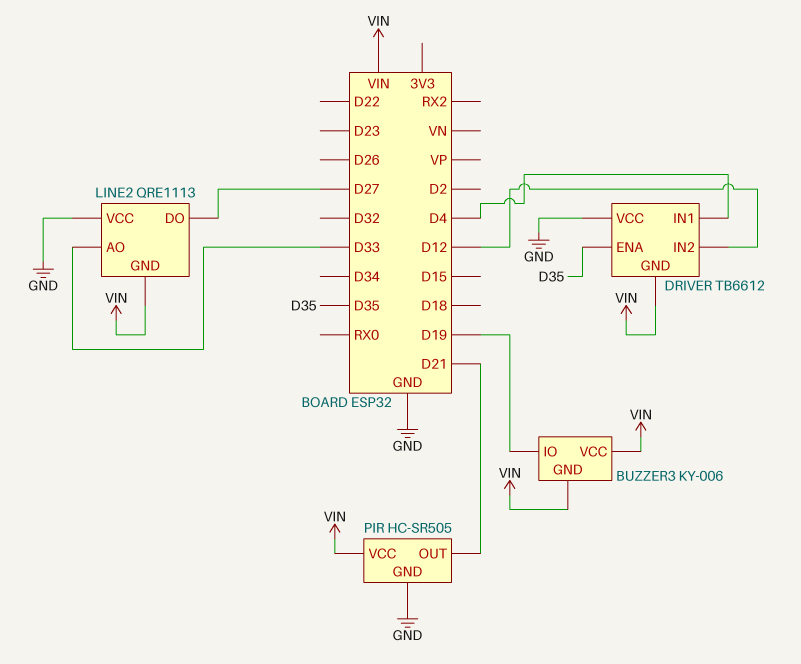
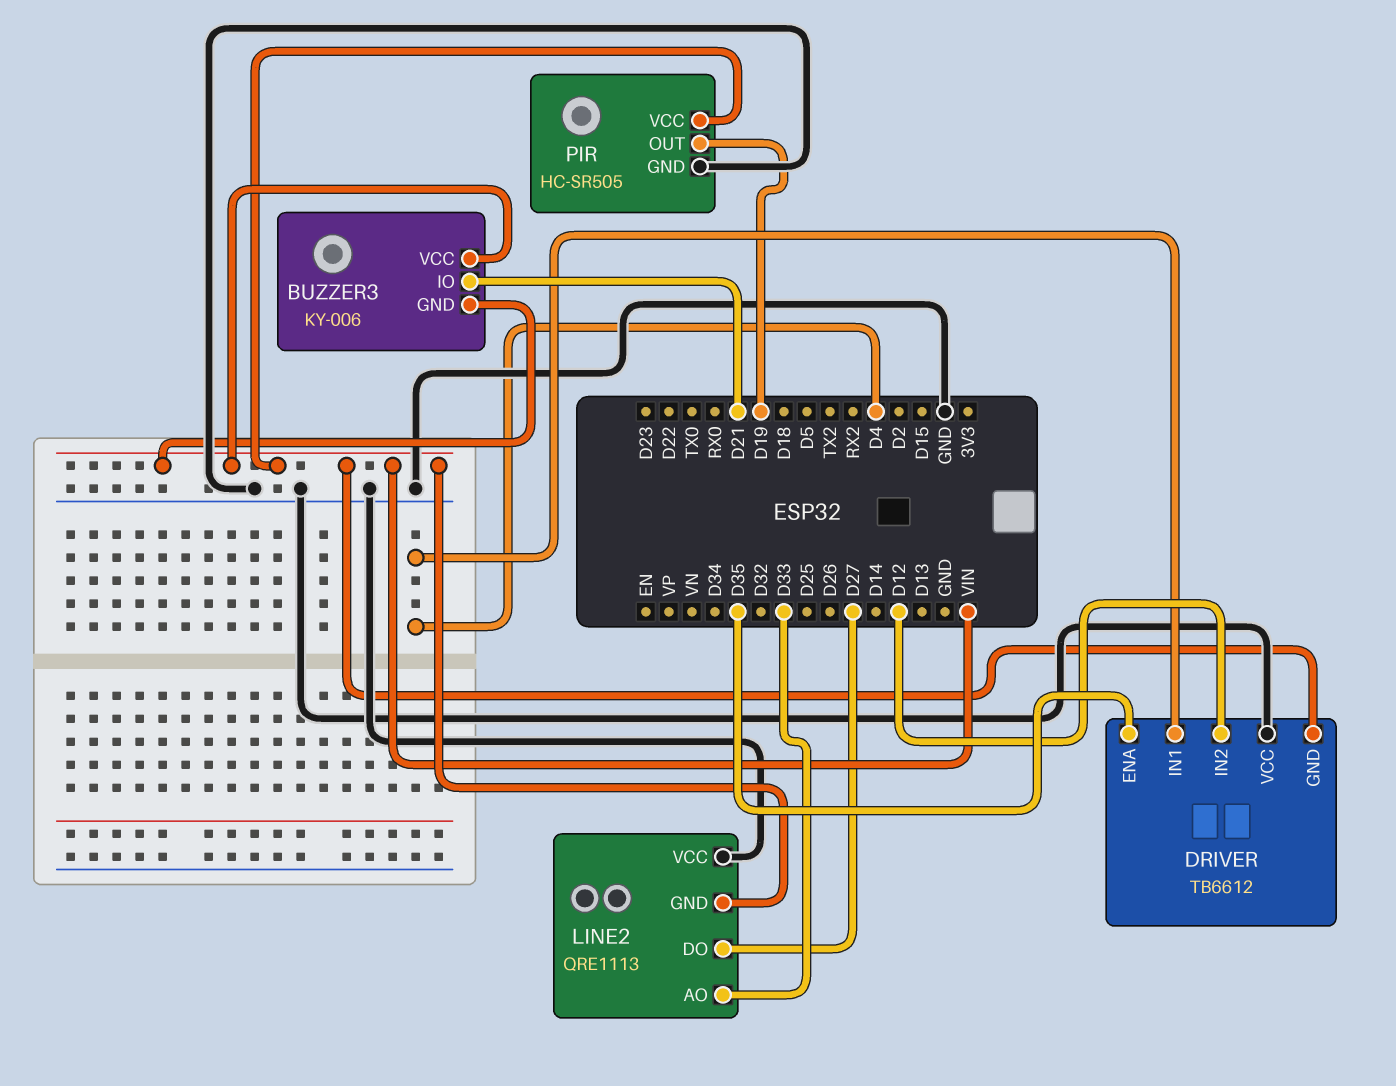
BUZZER3 pin IO: D19 -> D21
PIR pin OUT: D21 -> D19

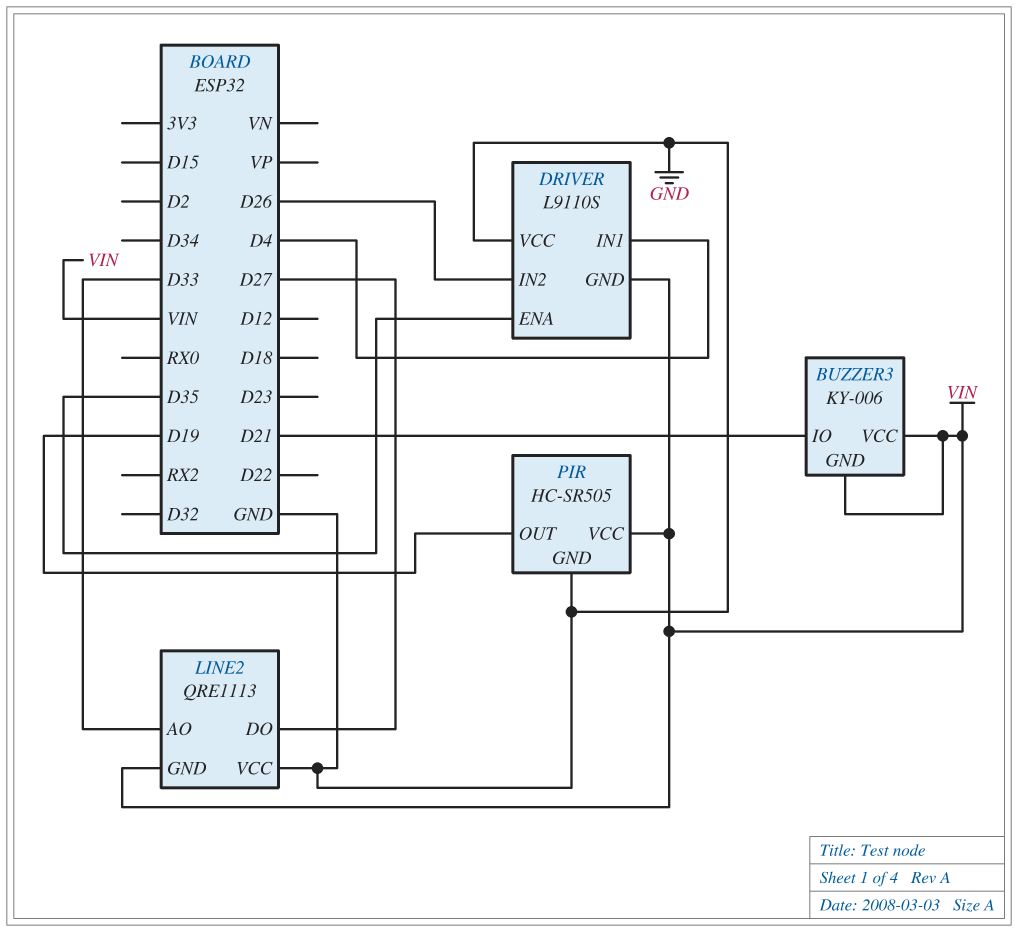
DRIVER: TB6612 -> L9110S
DRIVER pin IN2: D12 -> D26

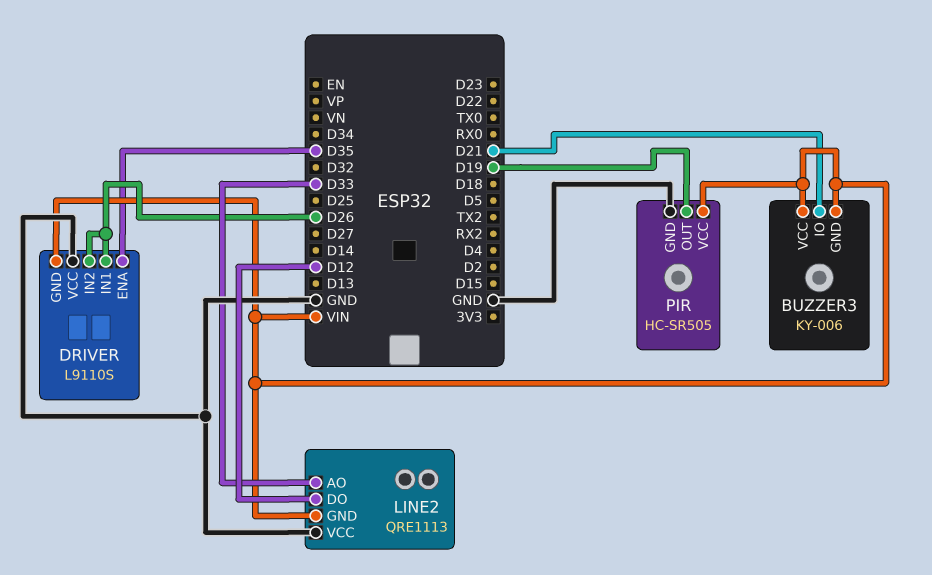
DRIVER pin IN1: D4 -> D26
LINE2 pin DO: D27 -> D12

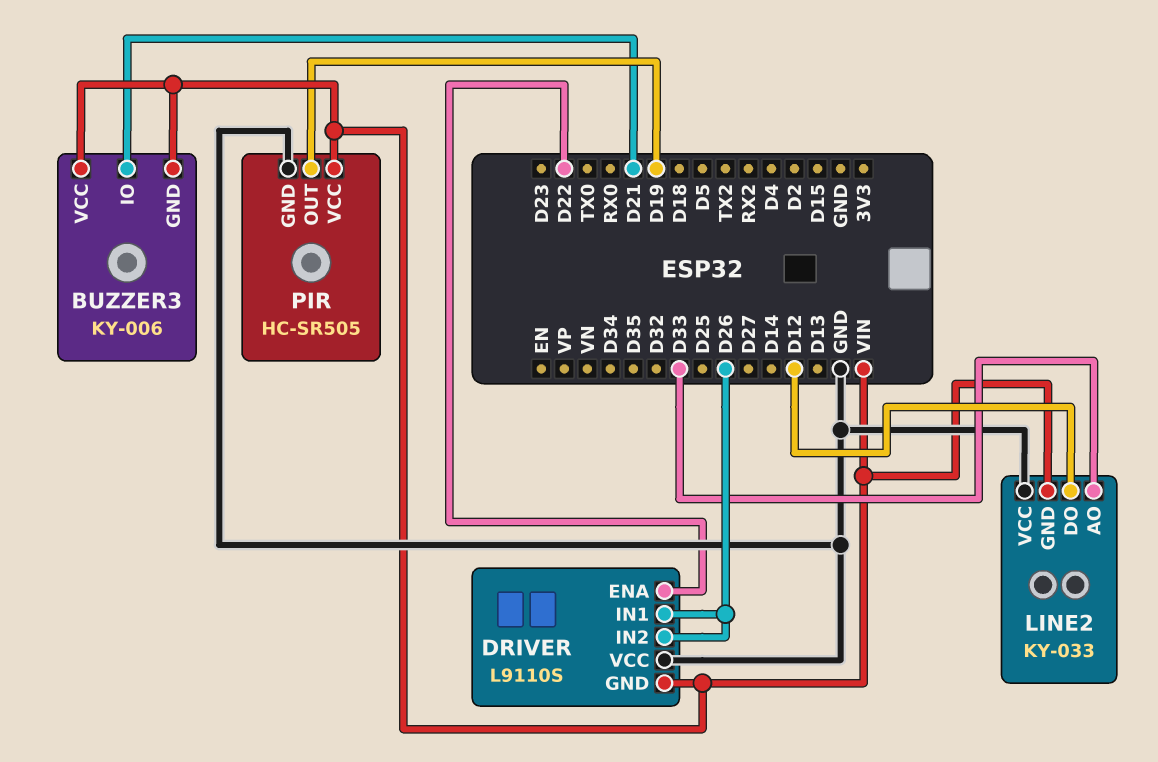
DRIVER pin ENA: D35 -> D22
LINE2: QRE1113 -> KY-033

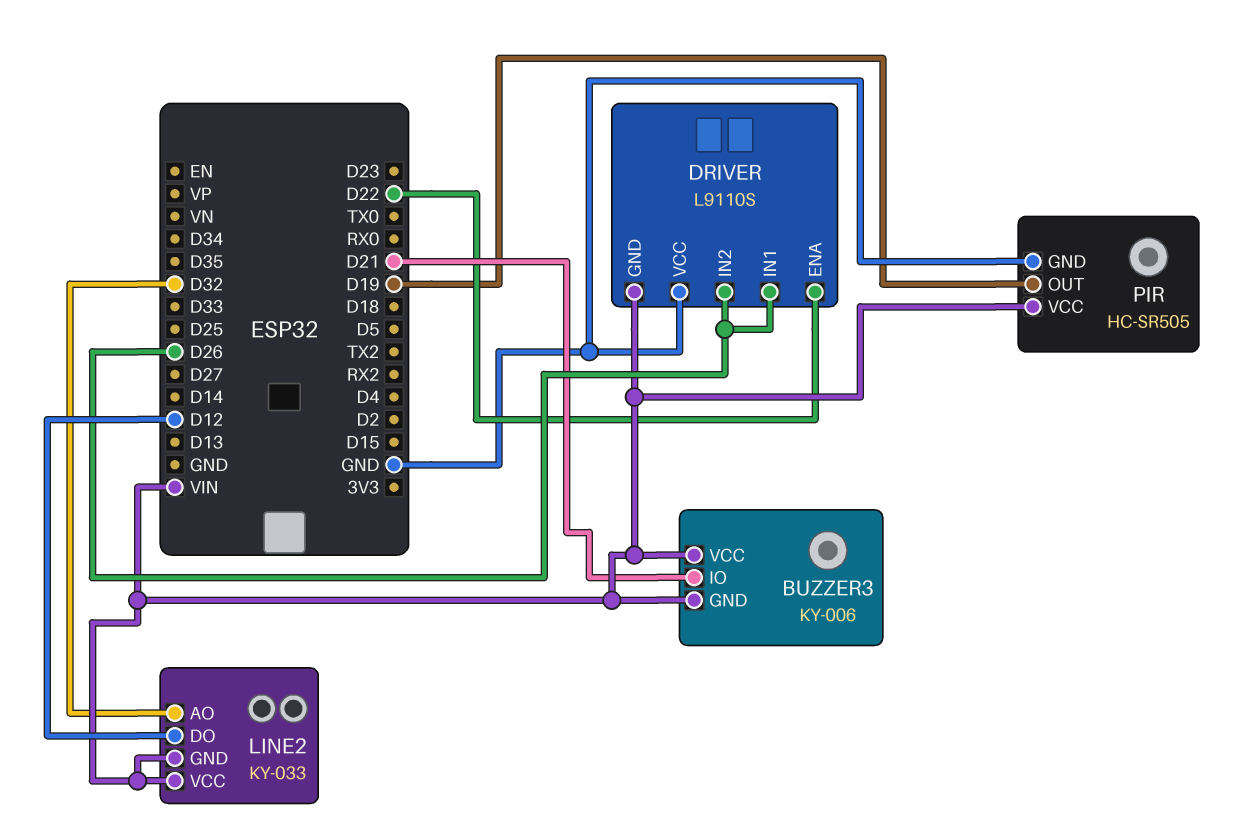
LINE2 pin AO: D33 -> D32
LINE2 pin VCC: GND -> VIN

